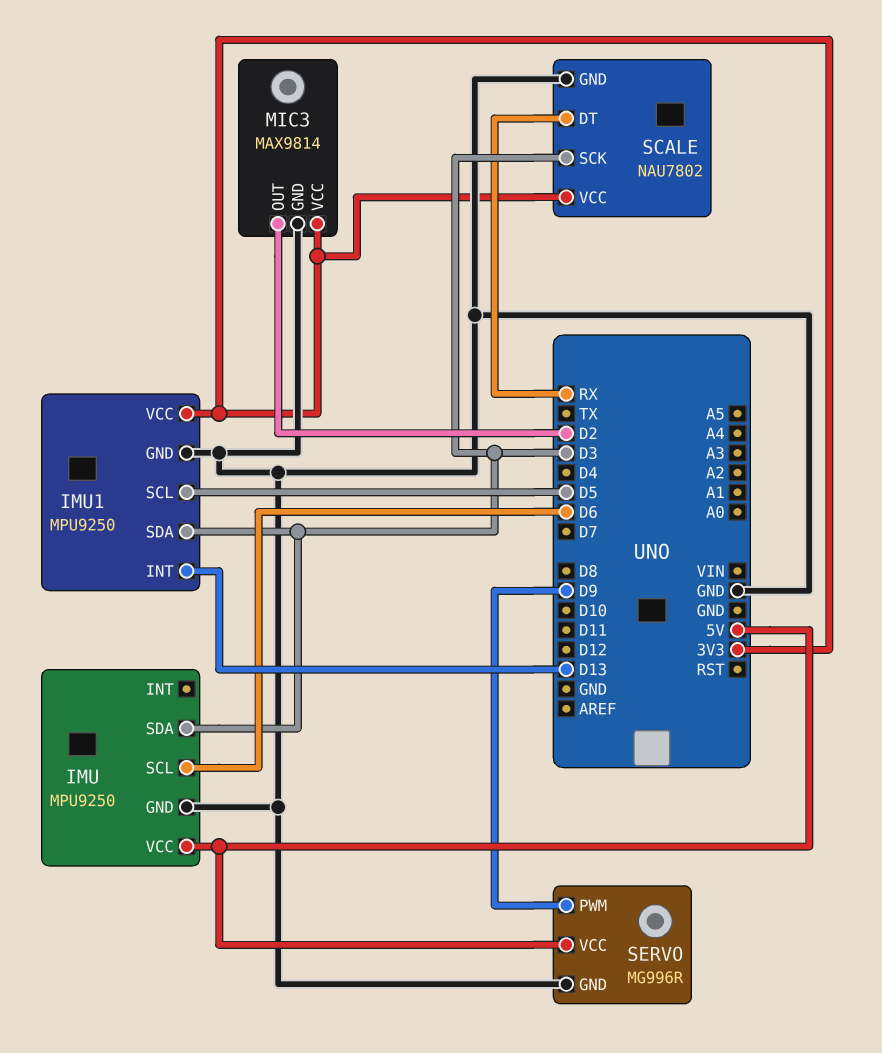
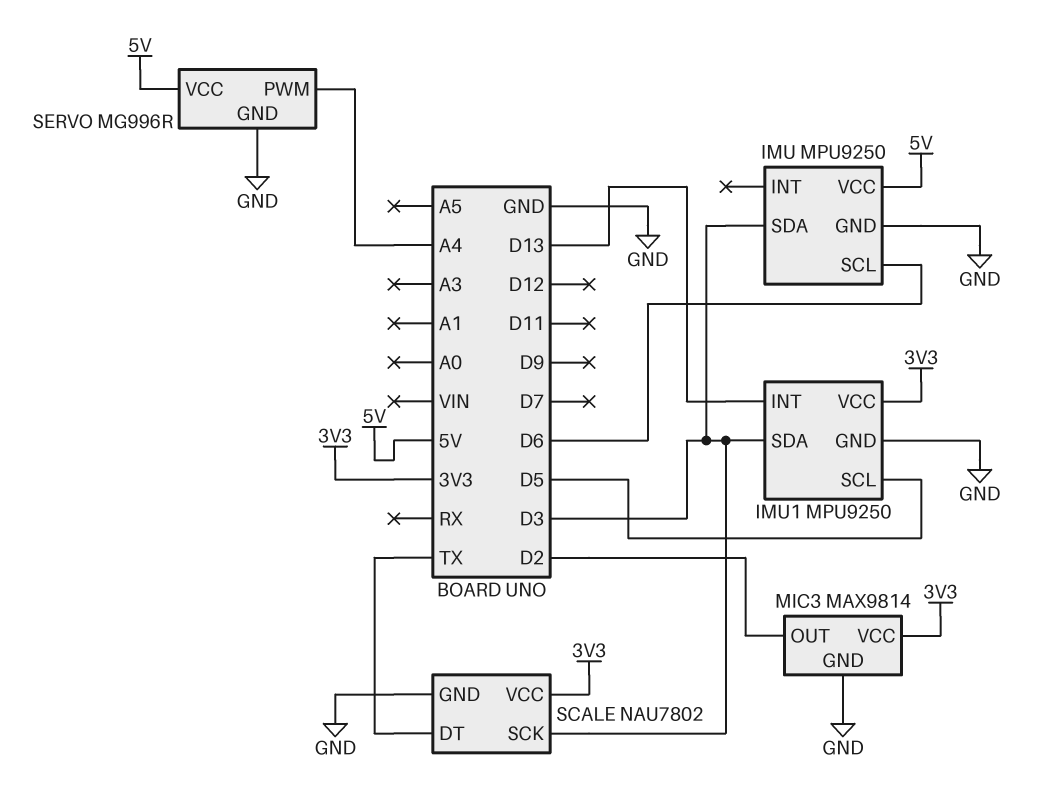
SCALE pin DT: RX -> TX
SERVO pin PWM: D9 -> A4

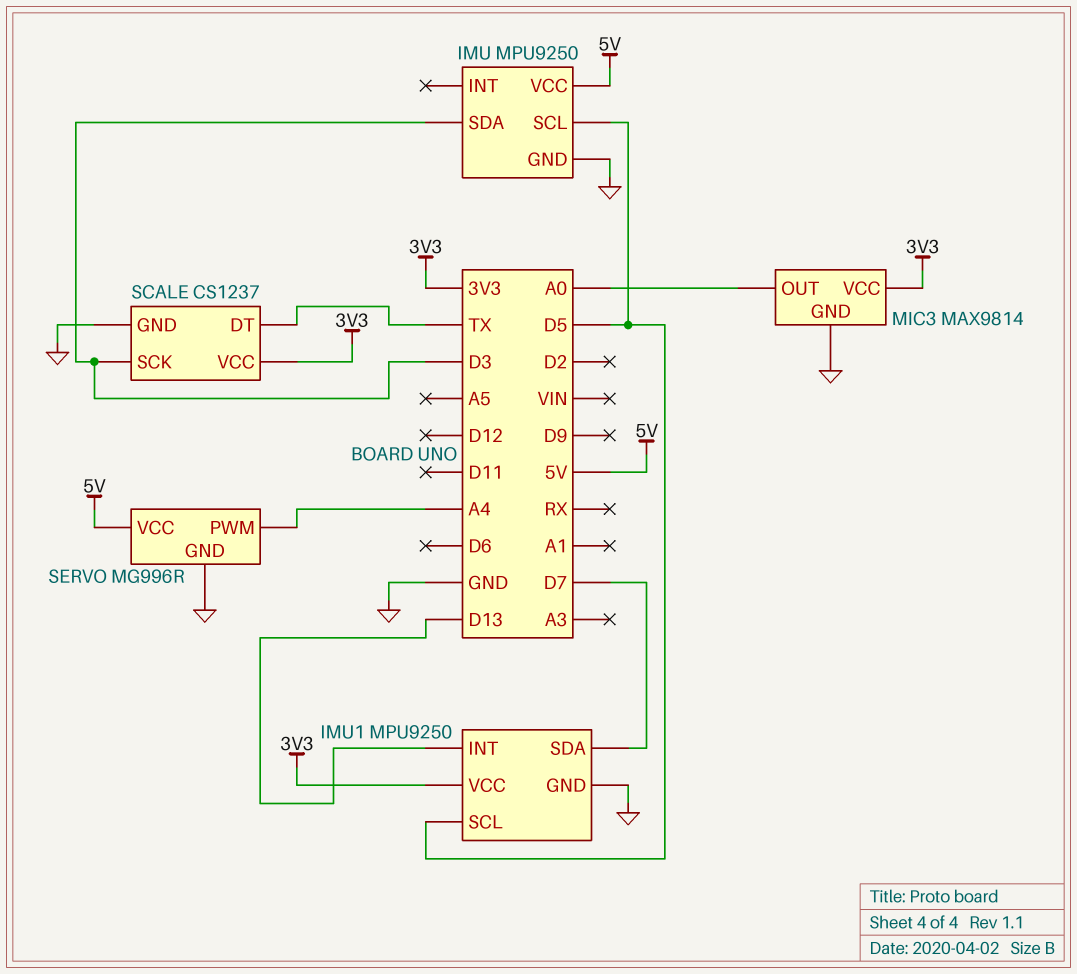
IMU pin SCL: D6 -> D5
IMU1 pin SDA: D3 -> D7
MIC3 pin OUT: D2 -> A0
SCALE: NAU7802 -> CS1237

